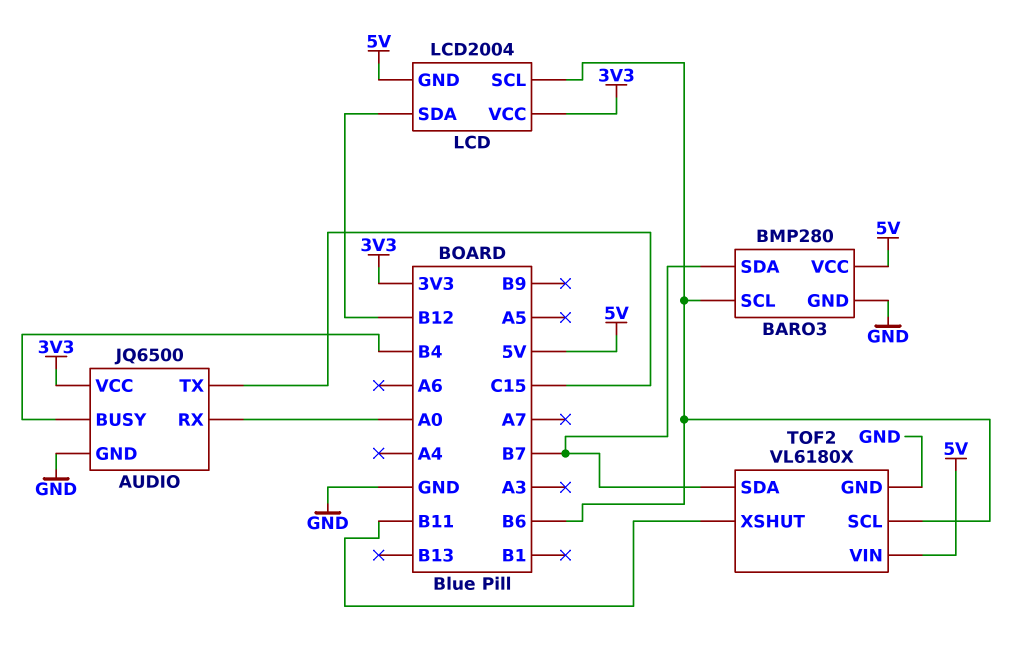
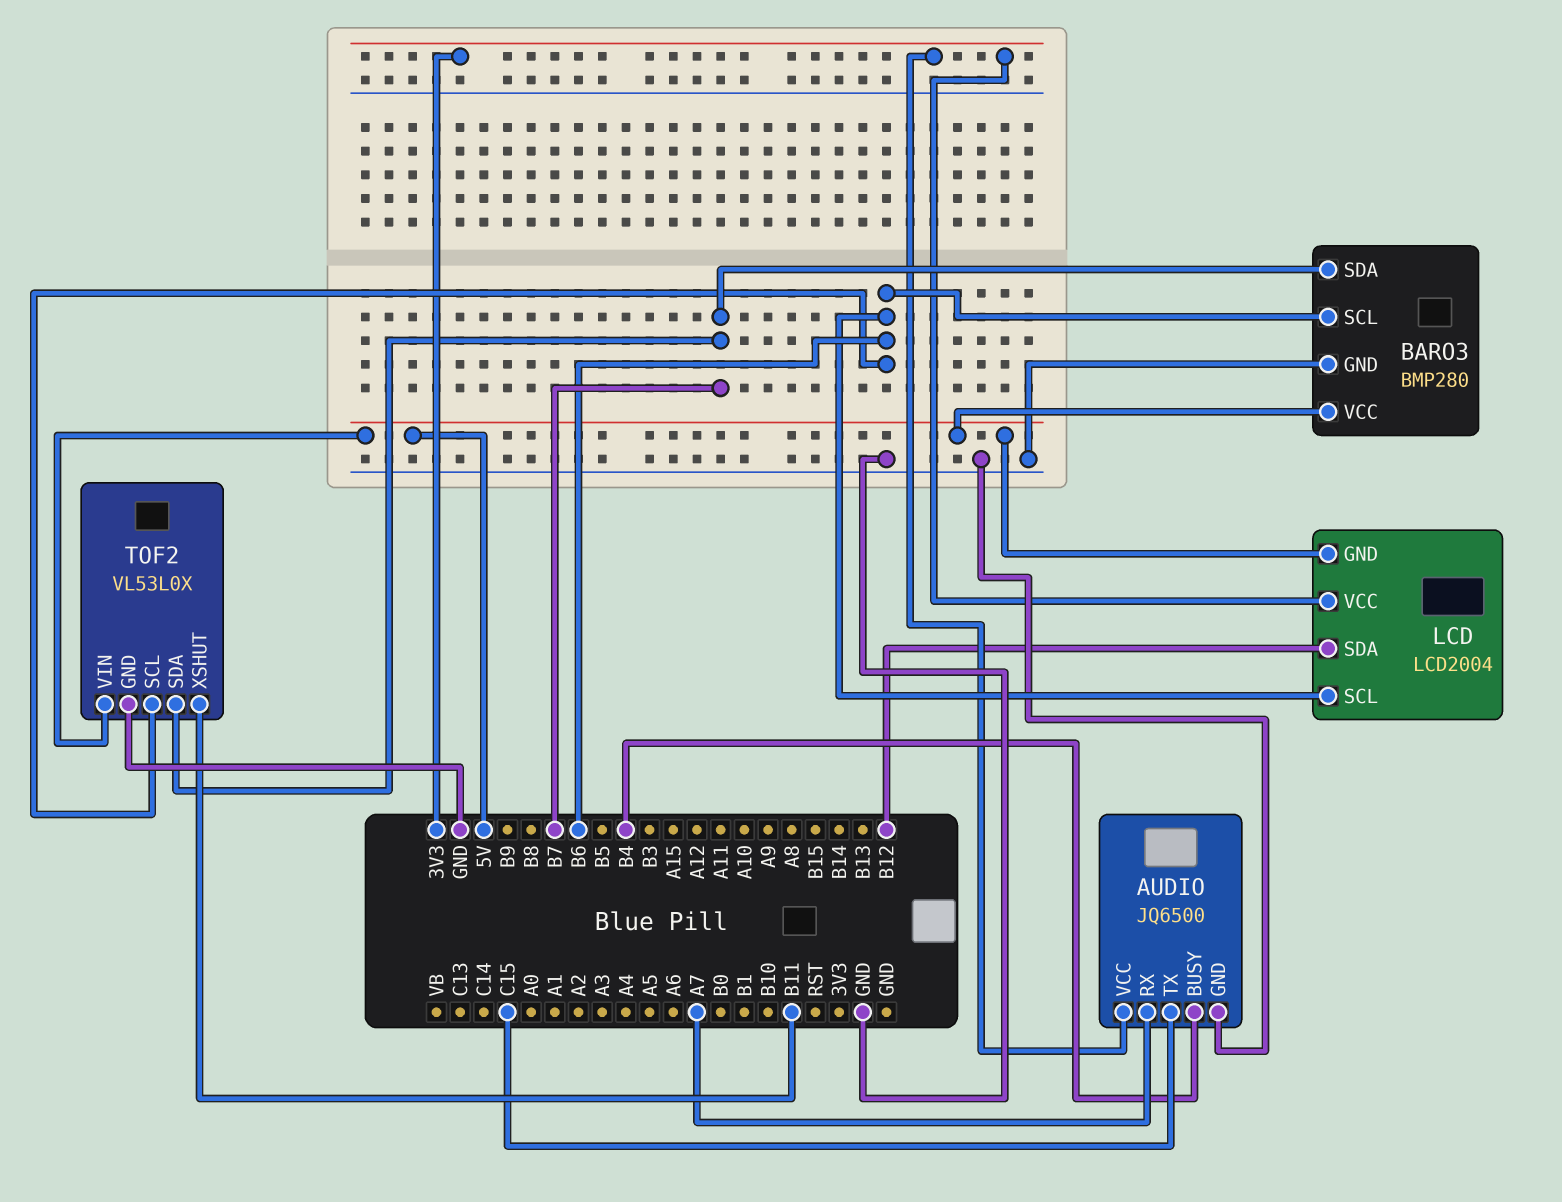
AUDIO pin RX: A0 -> A7
TOF2: VL6180X -> VL53L0X

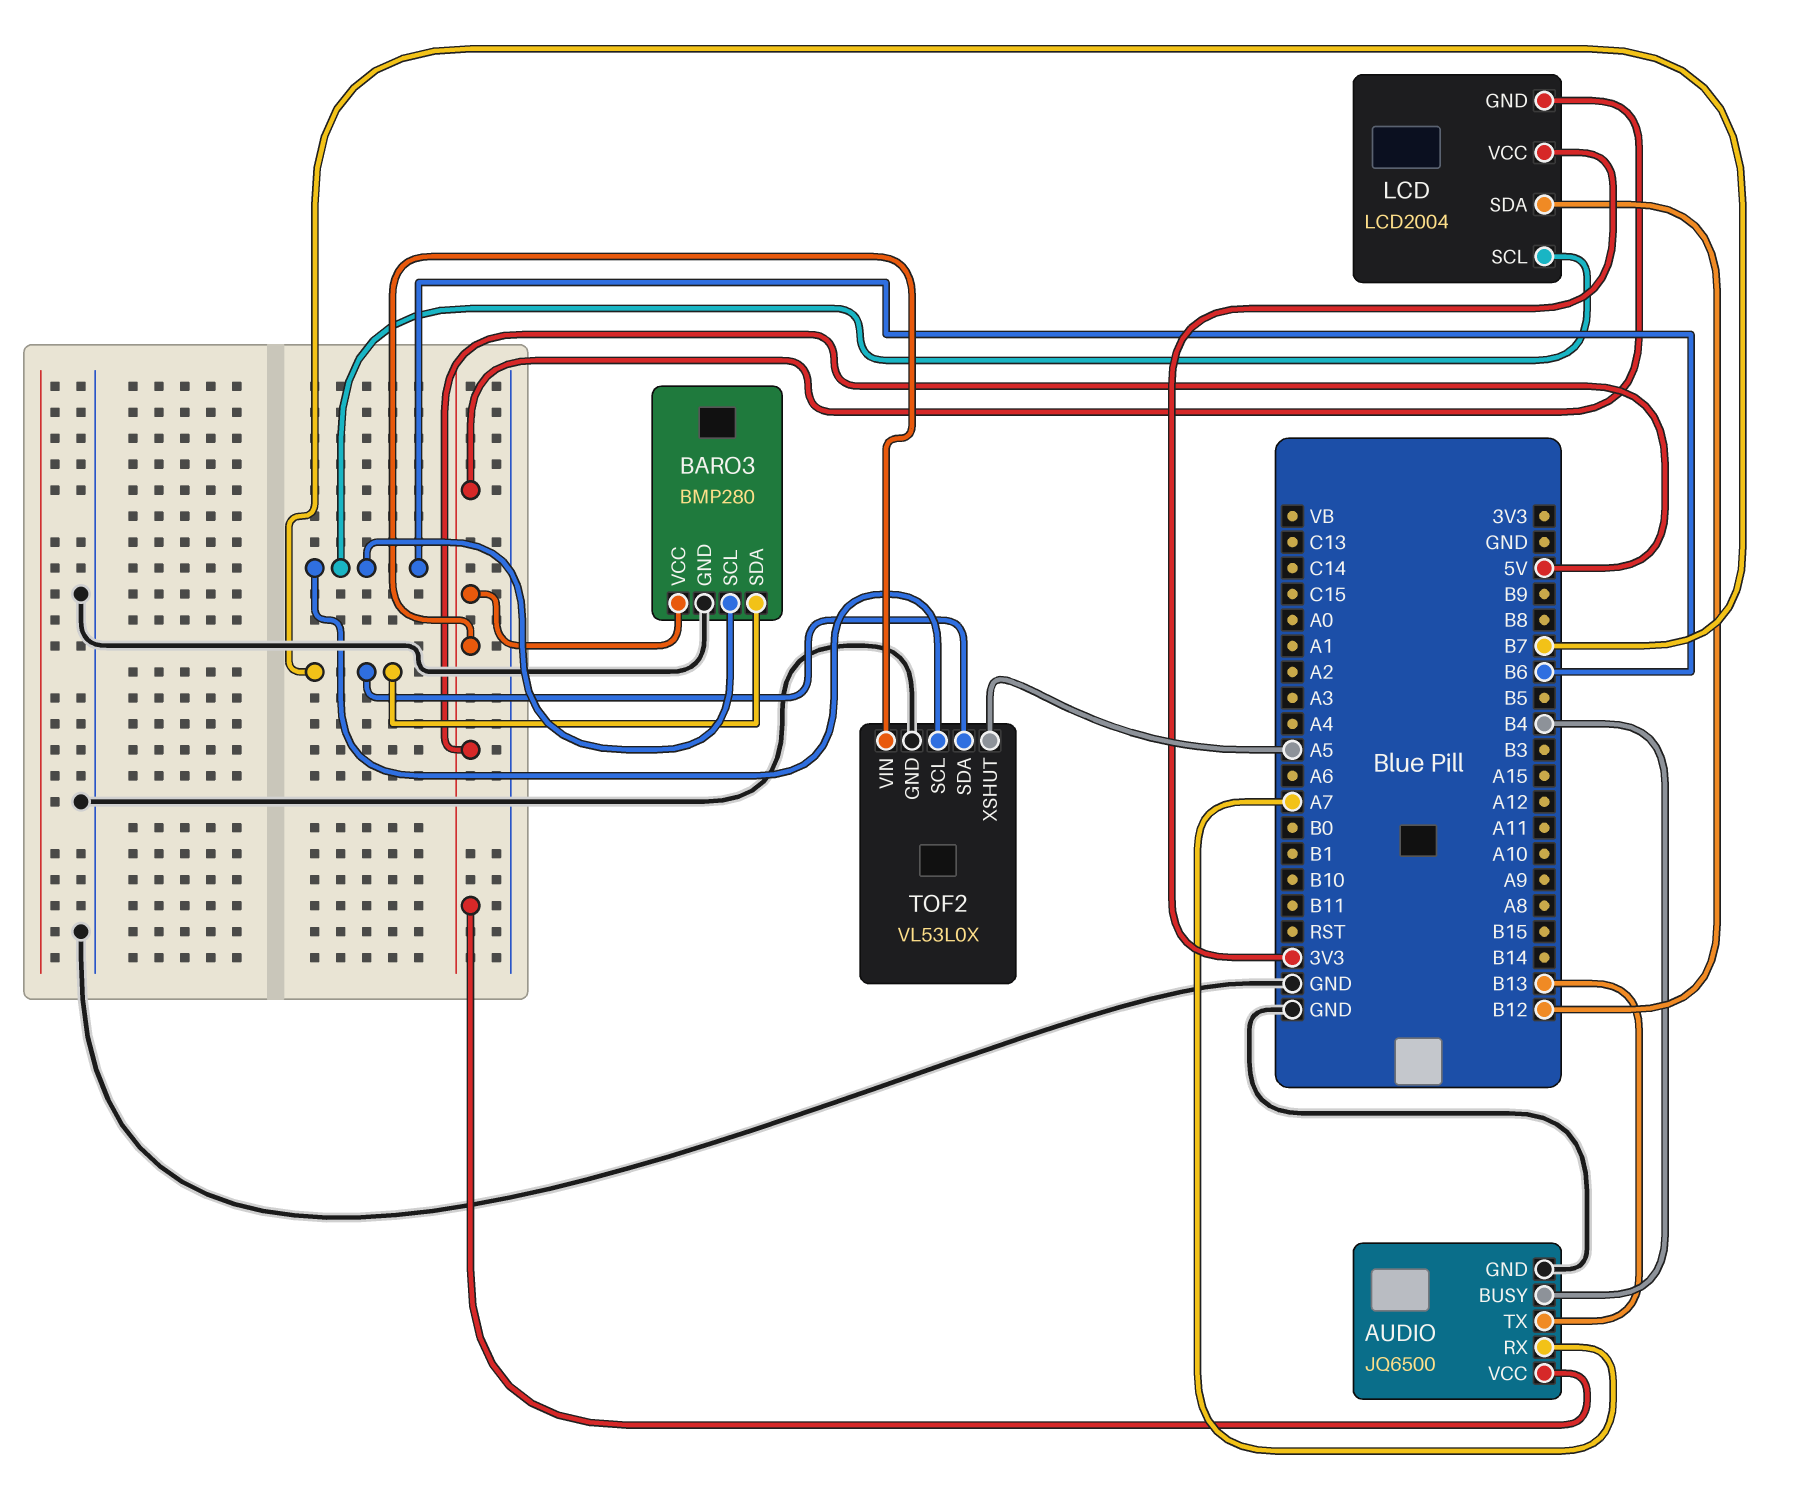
AUDIO pin TX: C15 -> B13
AUDIO pin VCC: 3V3 -> 5V
TOF2 pin XSHUT: B11 -> A5

